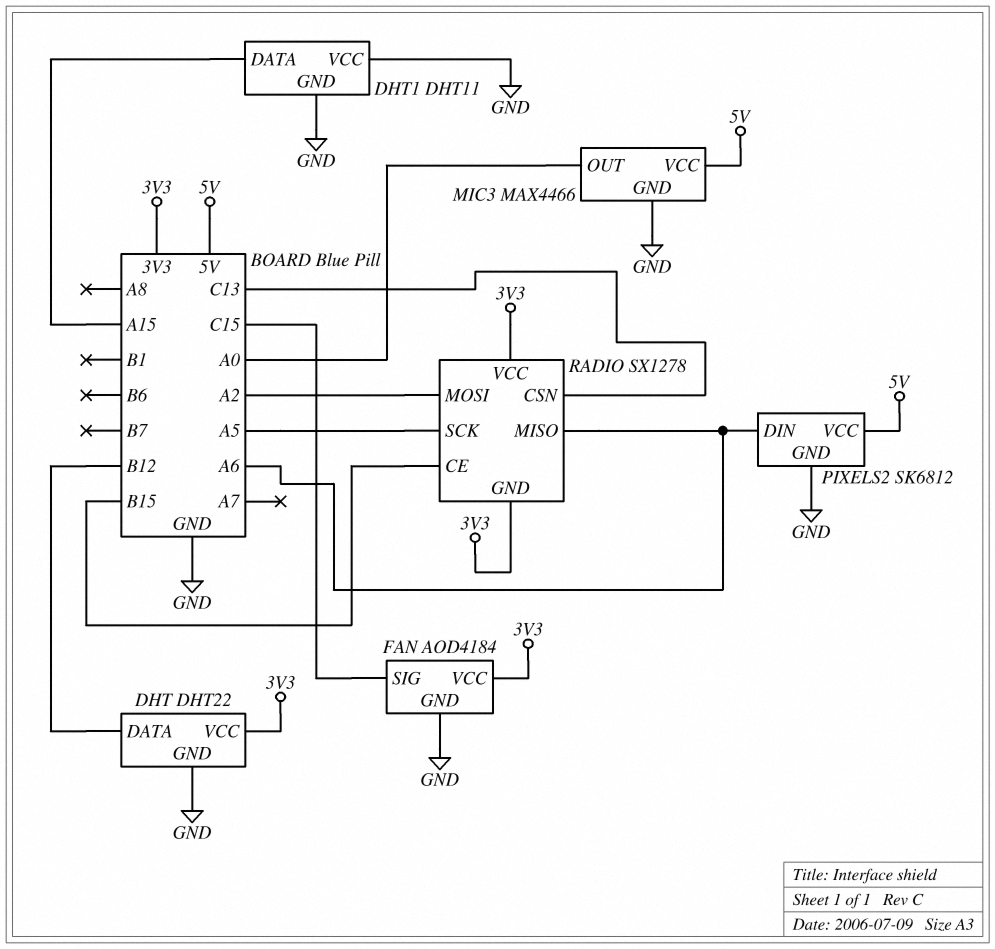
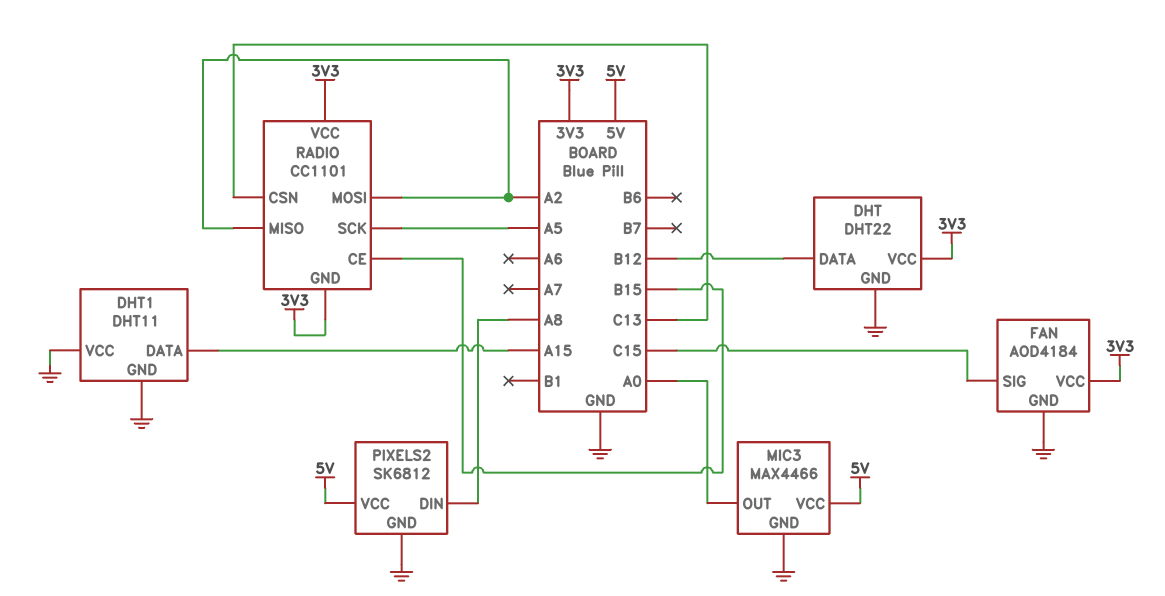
PIXELS2 pin DIN: A6 -> A8
RADIO: SX1278 -> CC1101
RADIO pin MISO: A6 -> A2

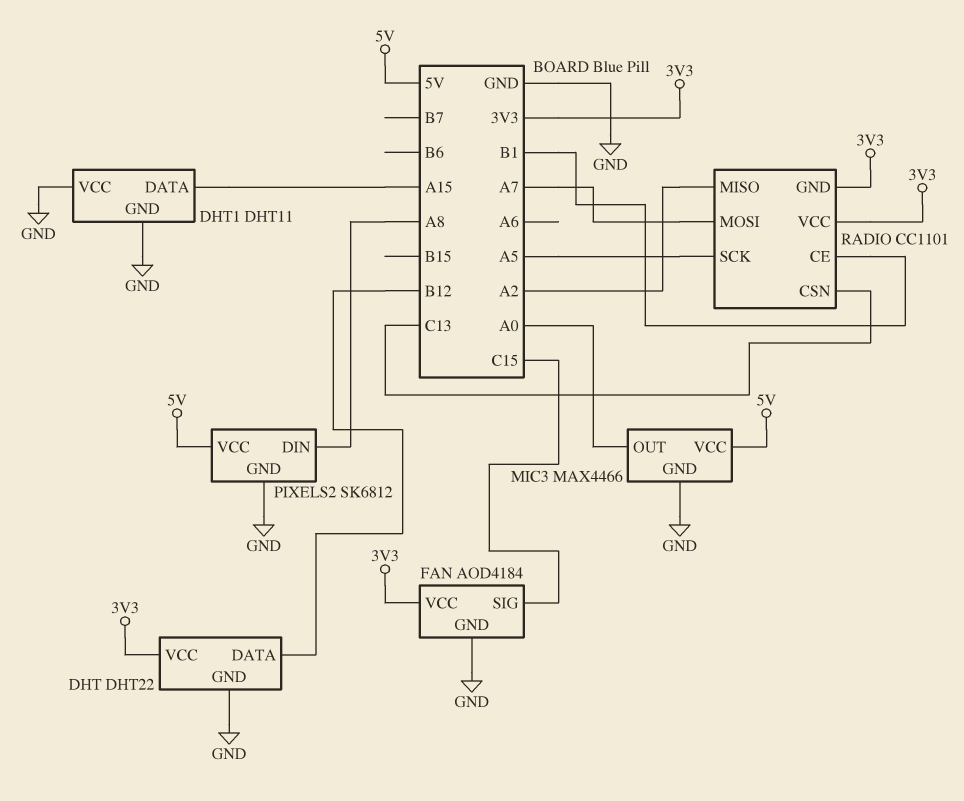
RADIO pin CE: B15 -> B1
RADIO pin MOSI: A2 -> A7

